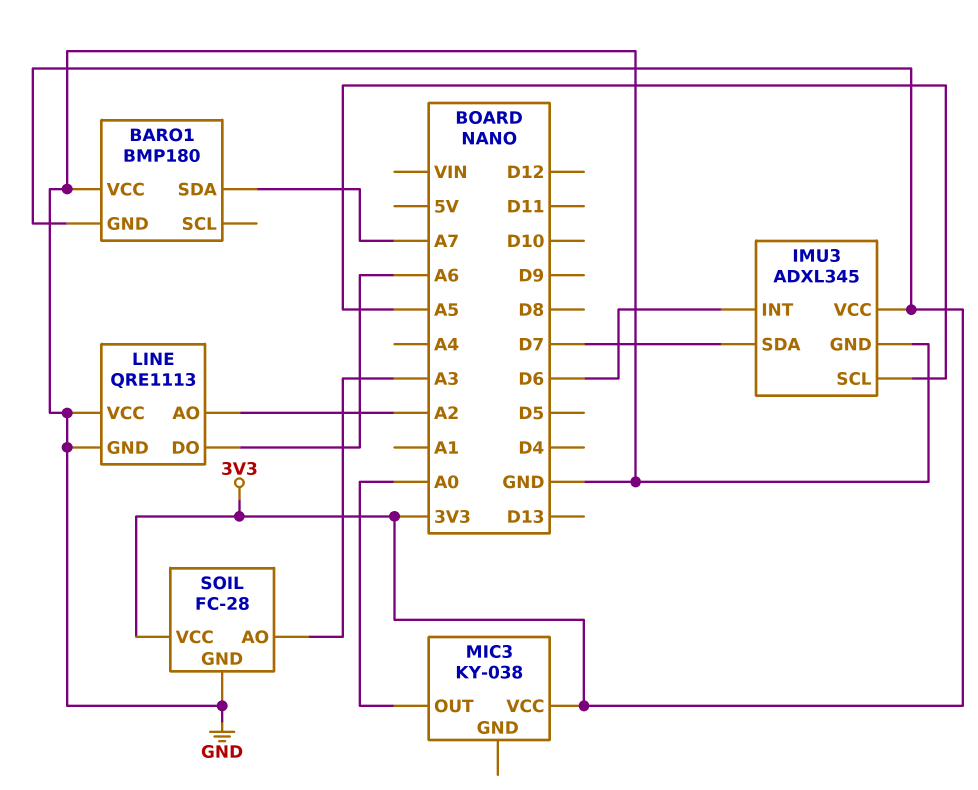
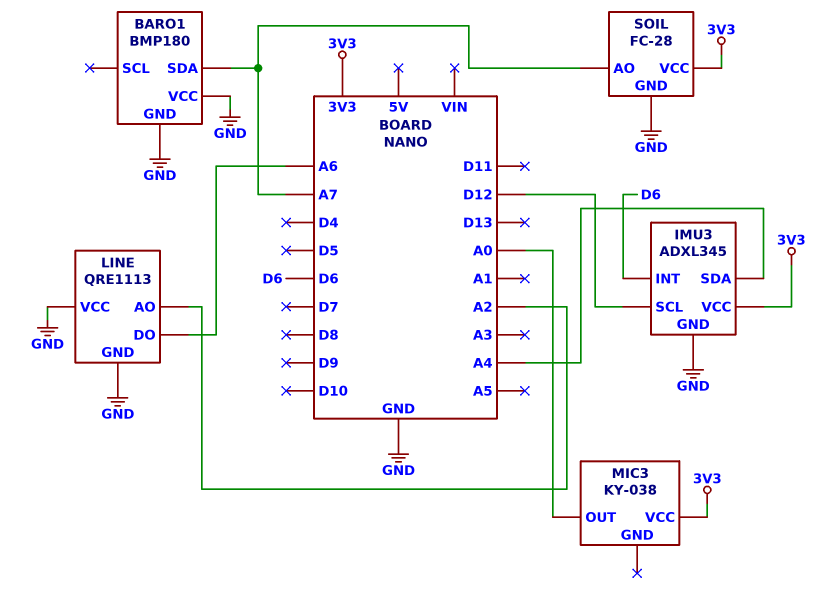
BARO1 pin GND: 3V3 -> GND
IMU3 pin SCL: A5 -> D12
IMU3 pin SDA: D7 -> A4
SOIL pin AO: A3 -> A7

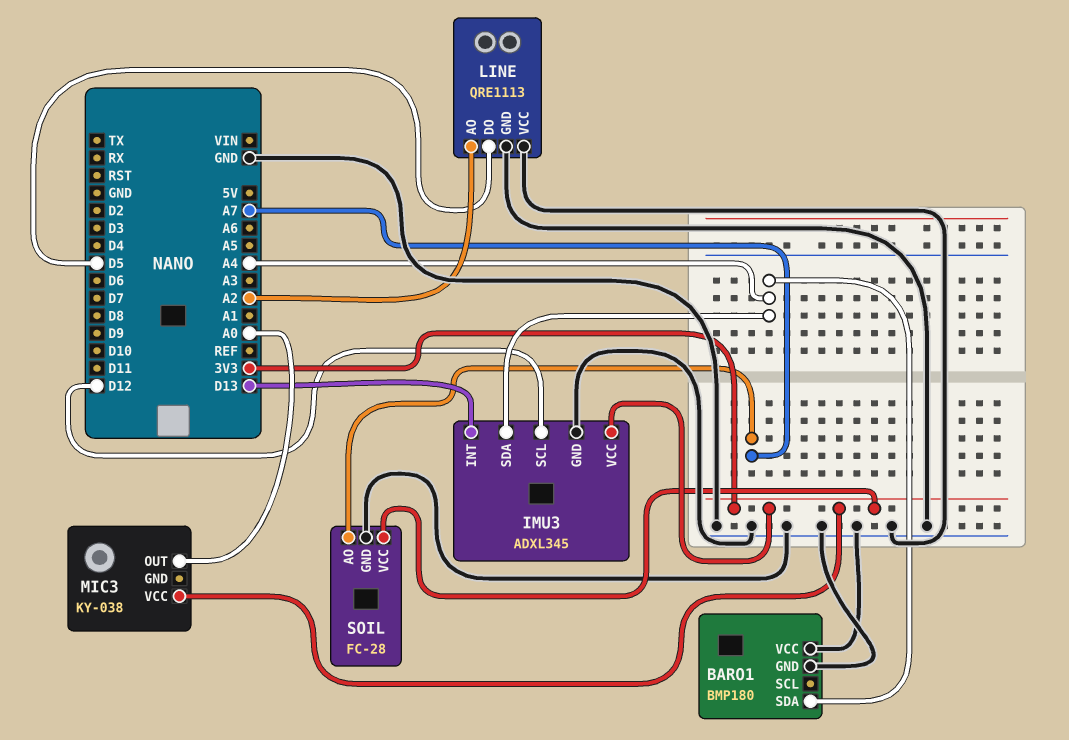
BARO1 pin SDA: A7 -> A4
IMU3 pin INT: D6 -> D13
LINE pin DO: A6 -> D5

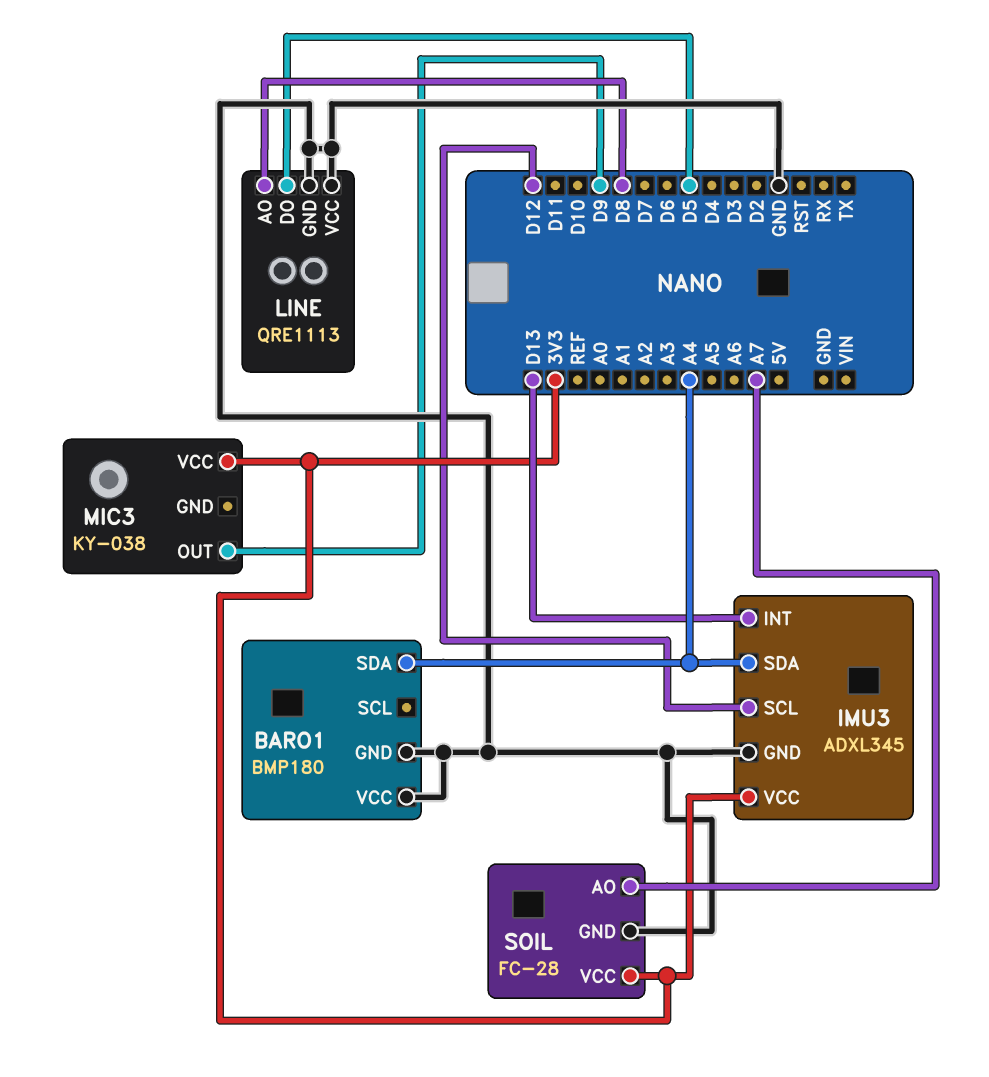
LINE pin AO: A2 -> D8
MIC3 pin OUT: A0 -> D9

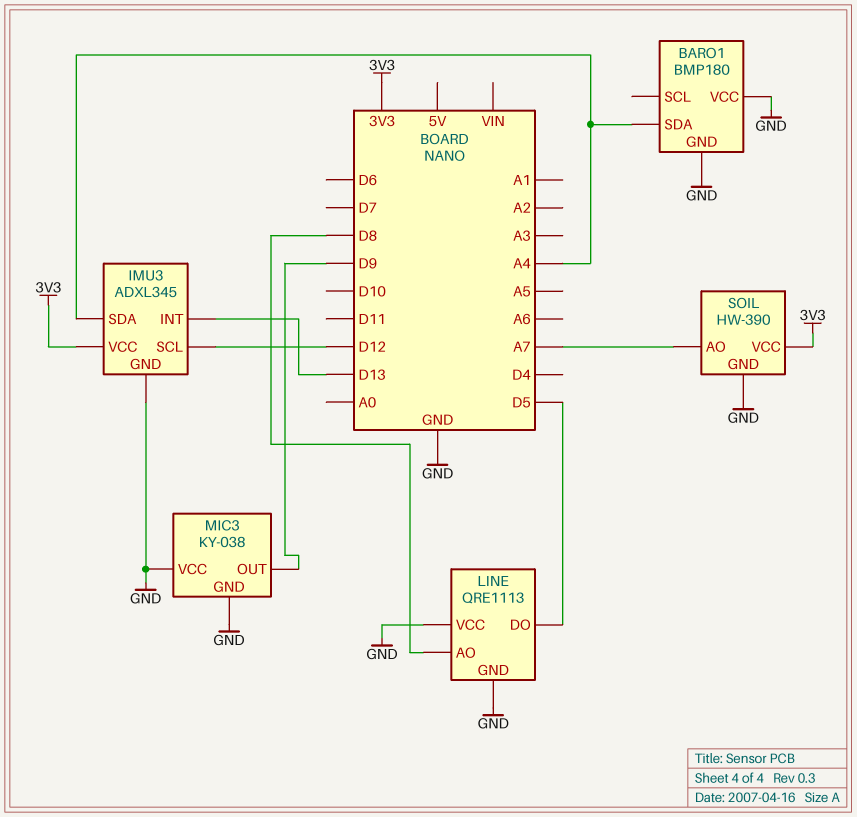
MIC3 pin GND: none -> GND
MIC3 pin VCC: 3V3 -> GND
SOIL: FC-28 -> HW-390

